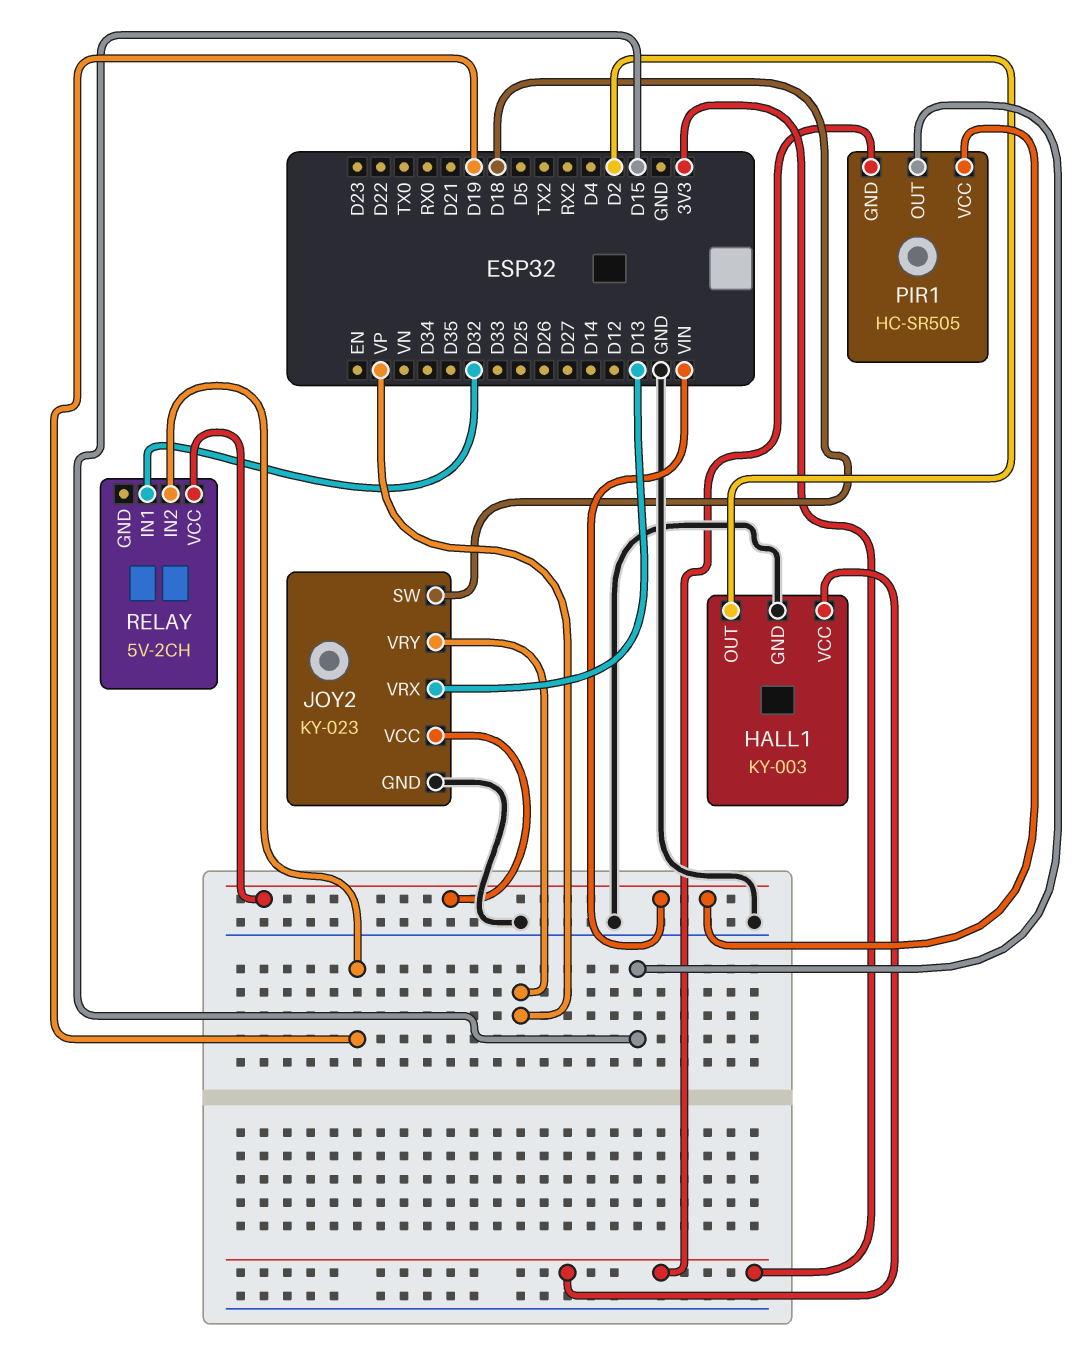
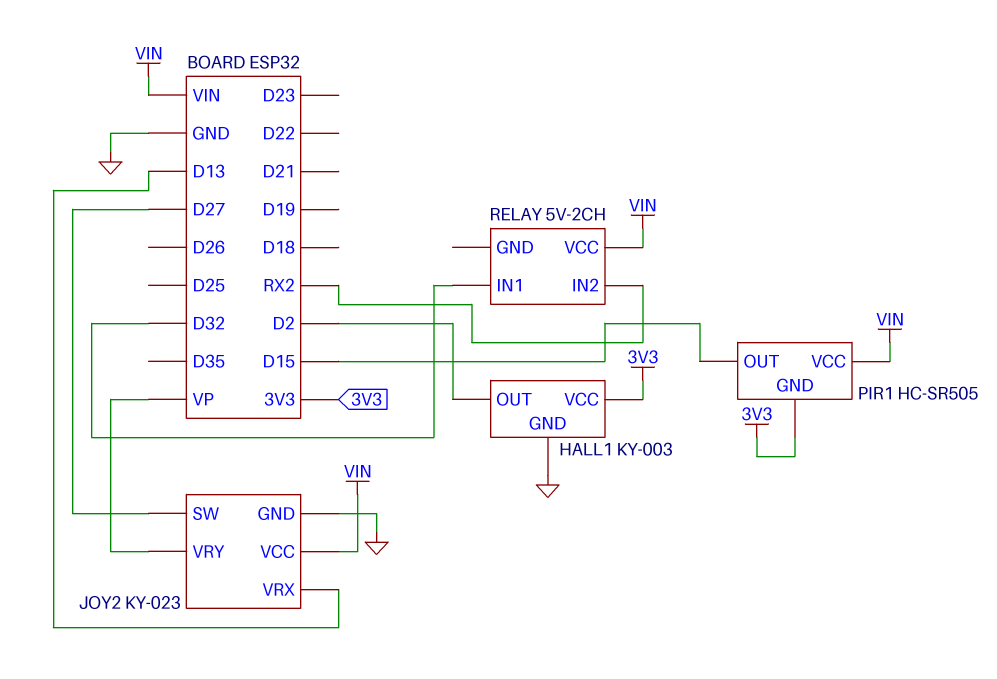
JOY2 pin SW: D18 -> D27
RELAY pin IN2: D19 -> RX2

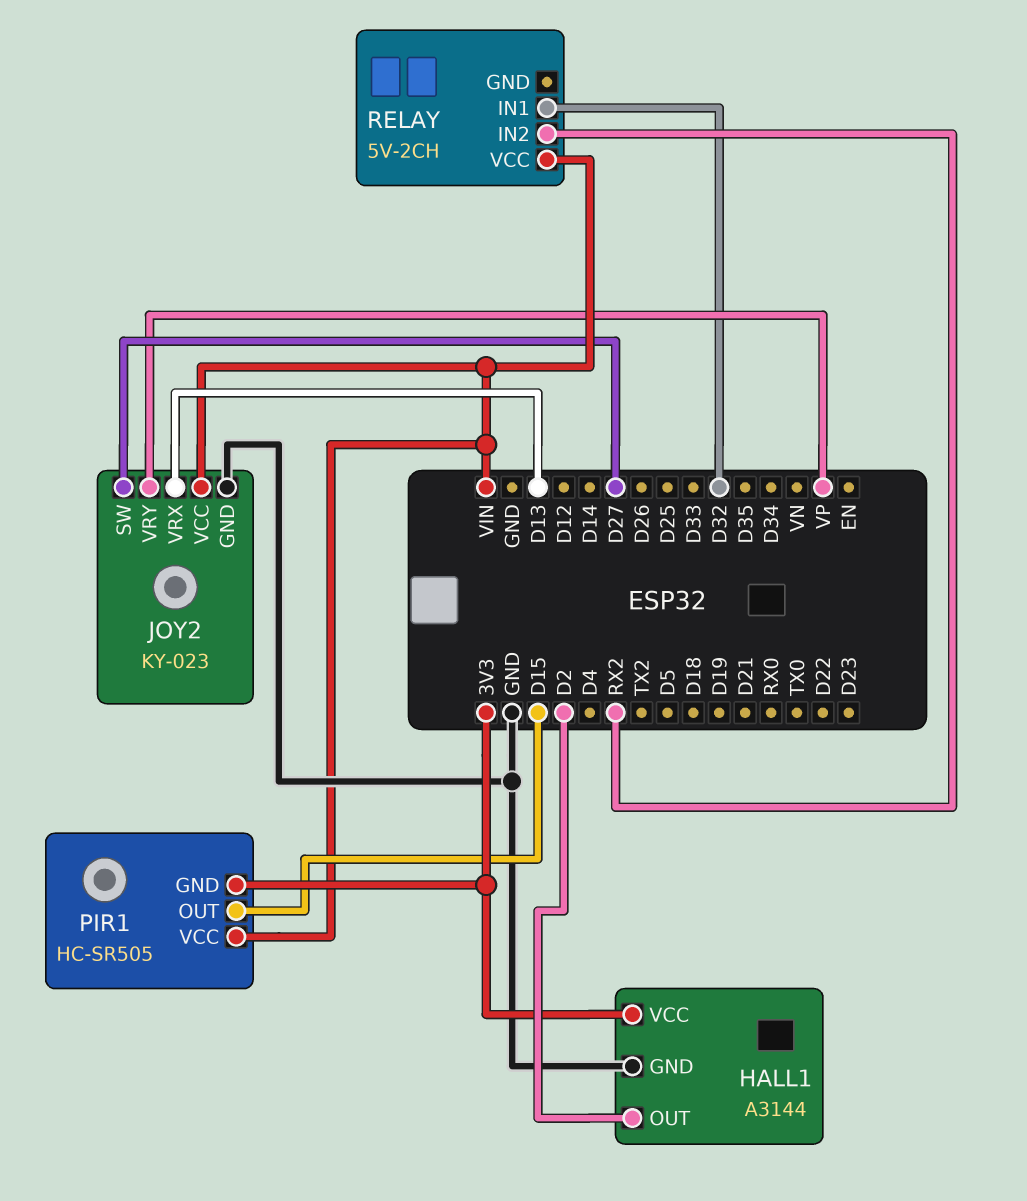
HALL1: KY-003 -> A3144

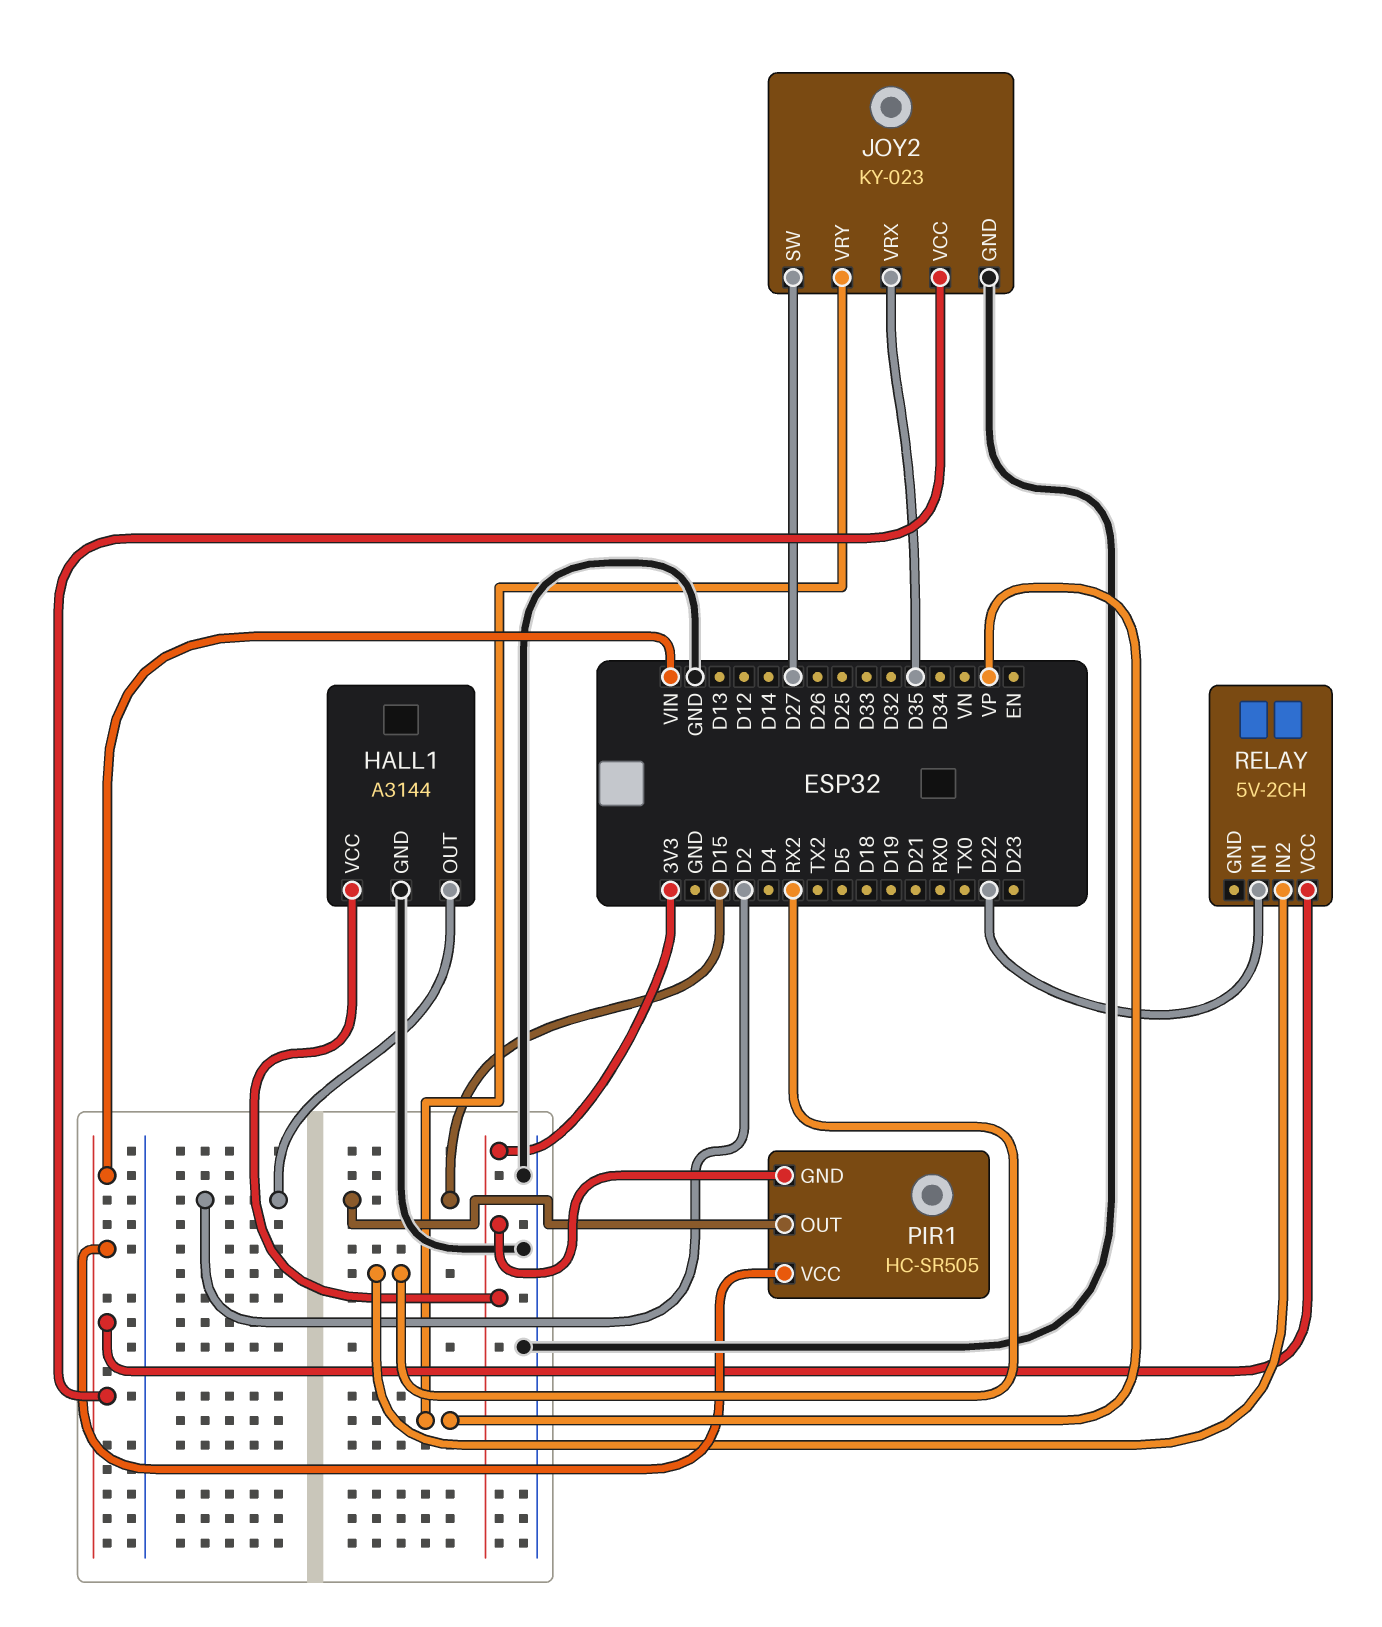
JOY2 pin VRX: D13 -> D35
RELAY pin IN1: D32 -> D22

